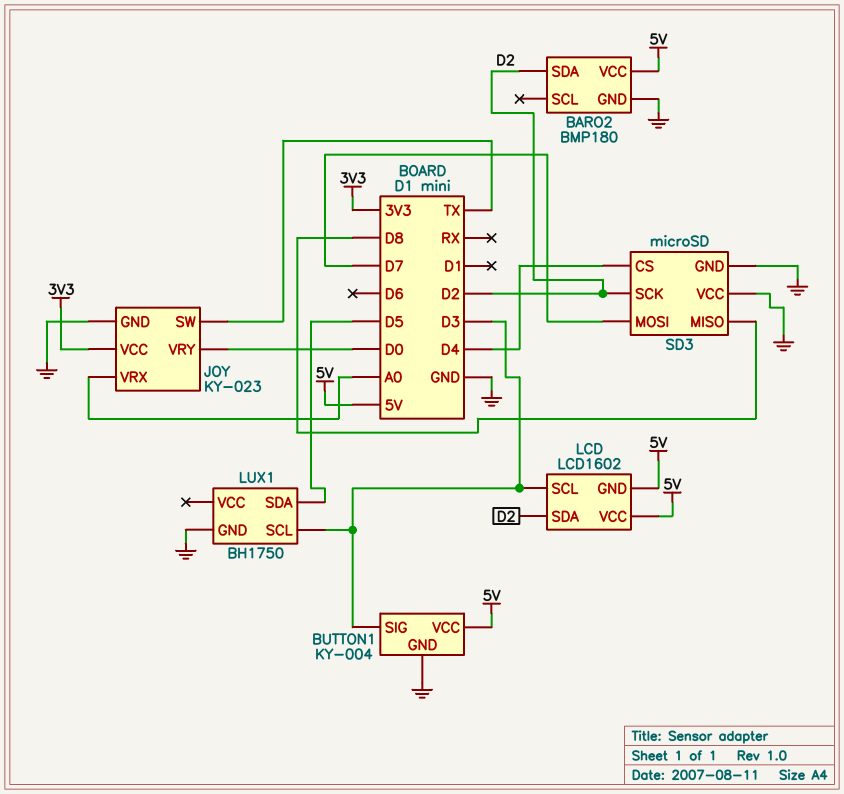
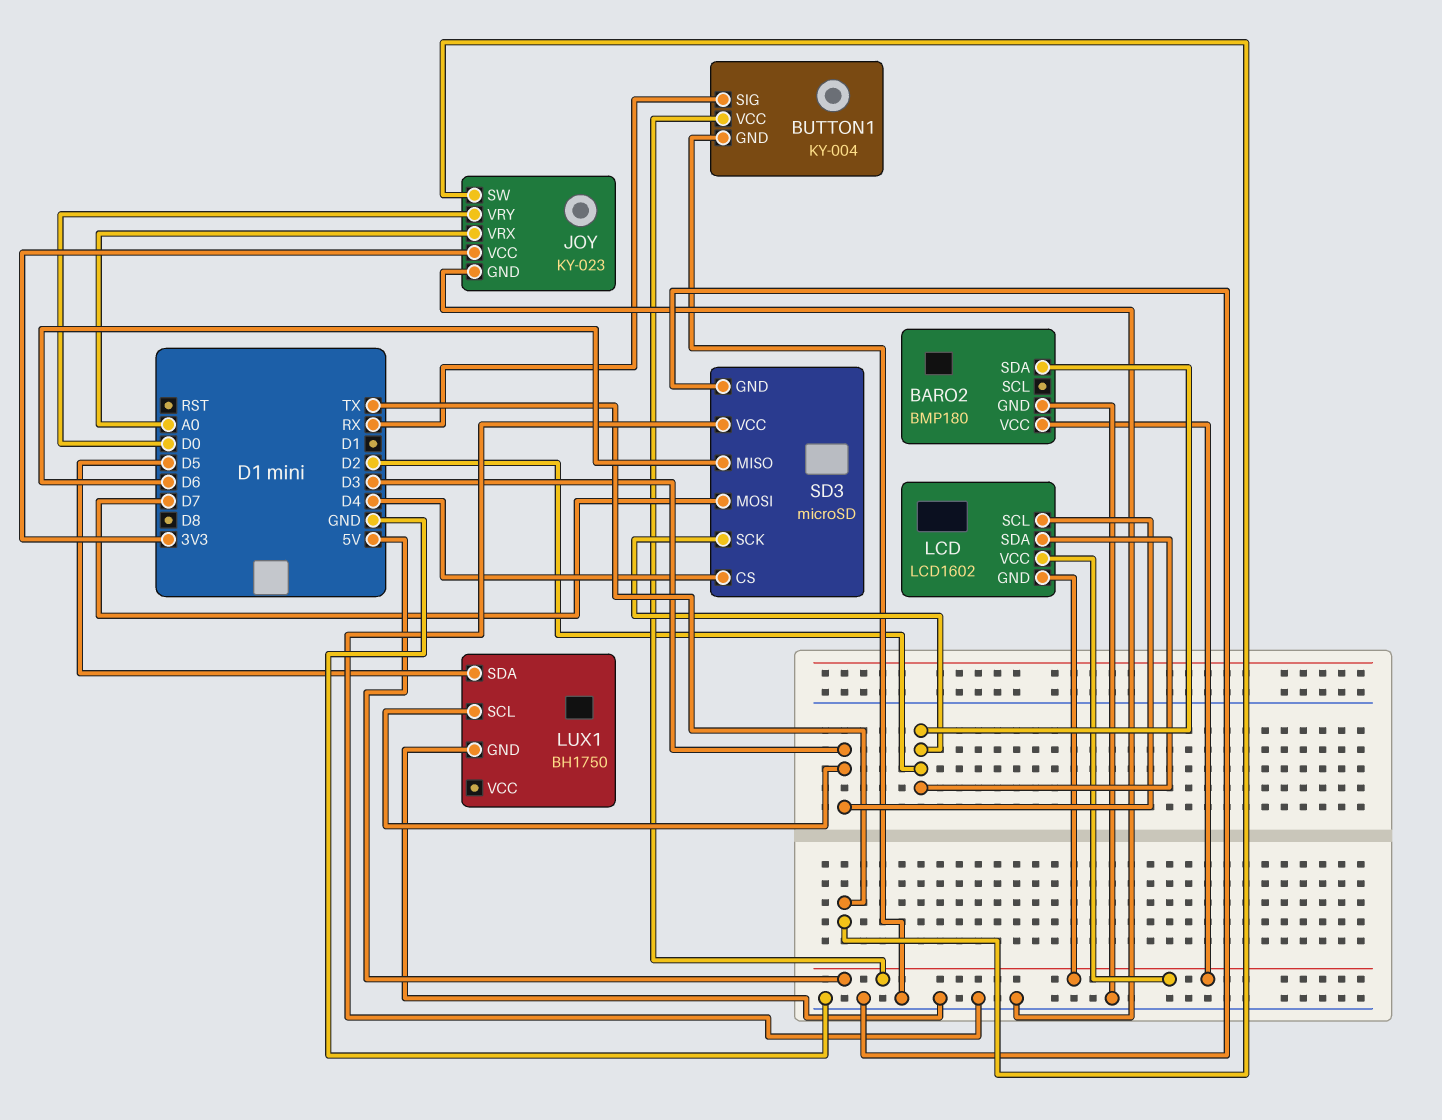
BUTTON1 pin SIG: D3 -> RX
SD3 pin MISO: D8 -> D6

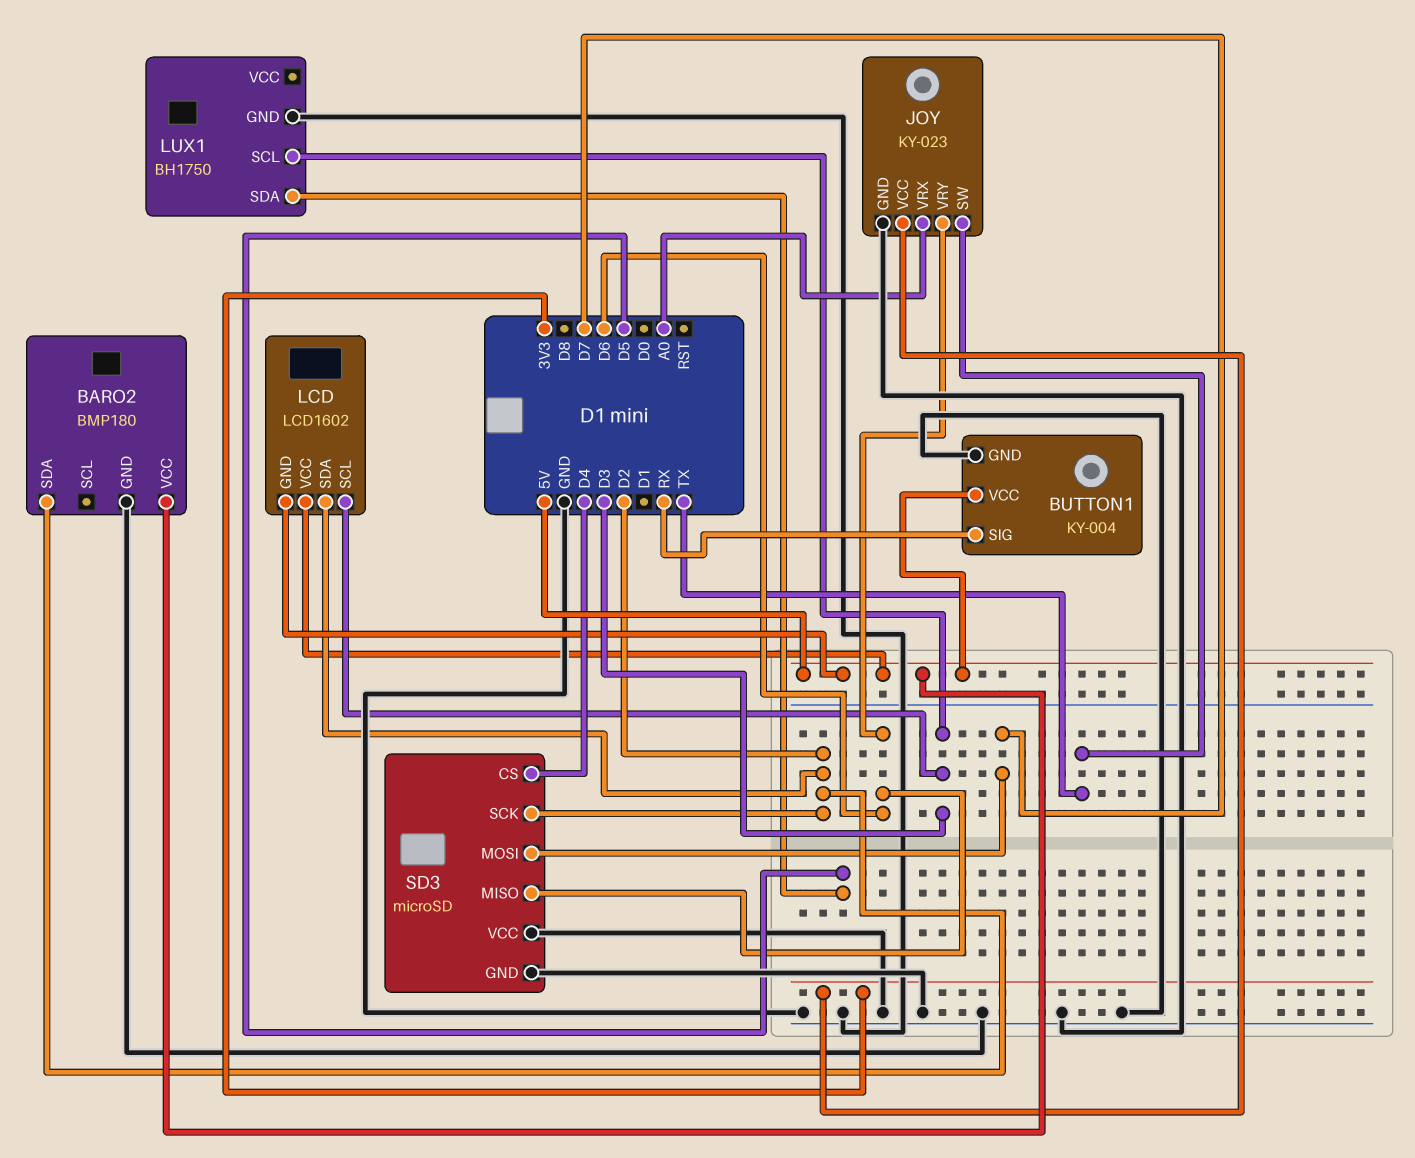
JOY pin VRY: D0 -> D6

